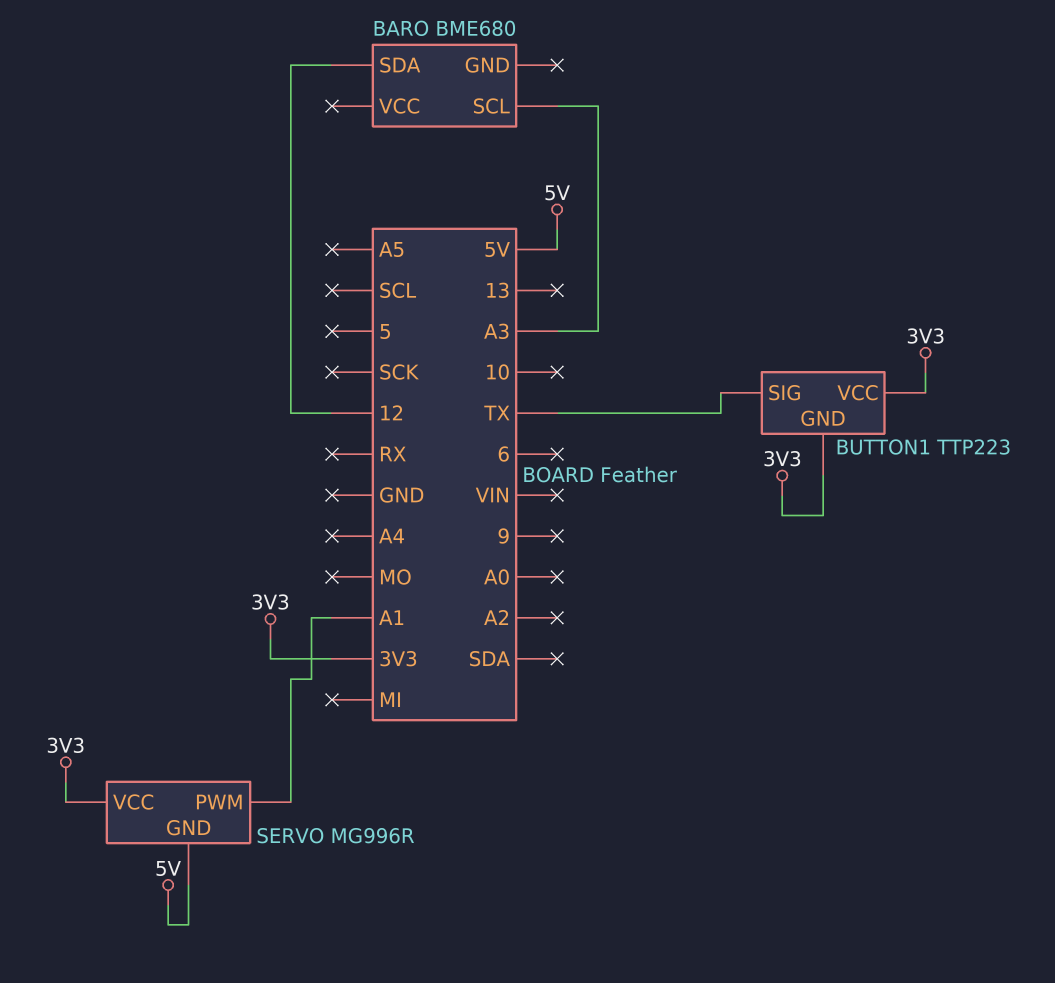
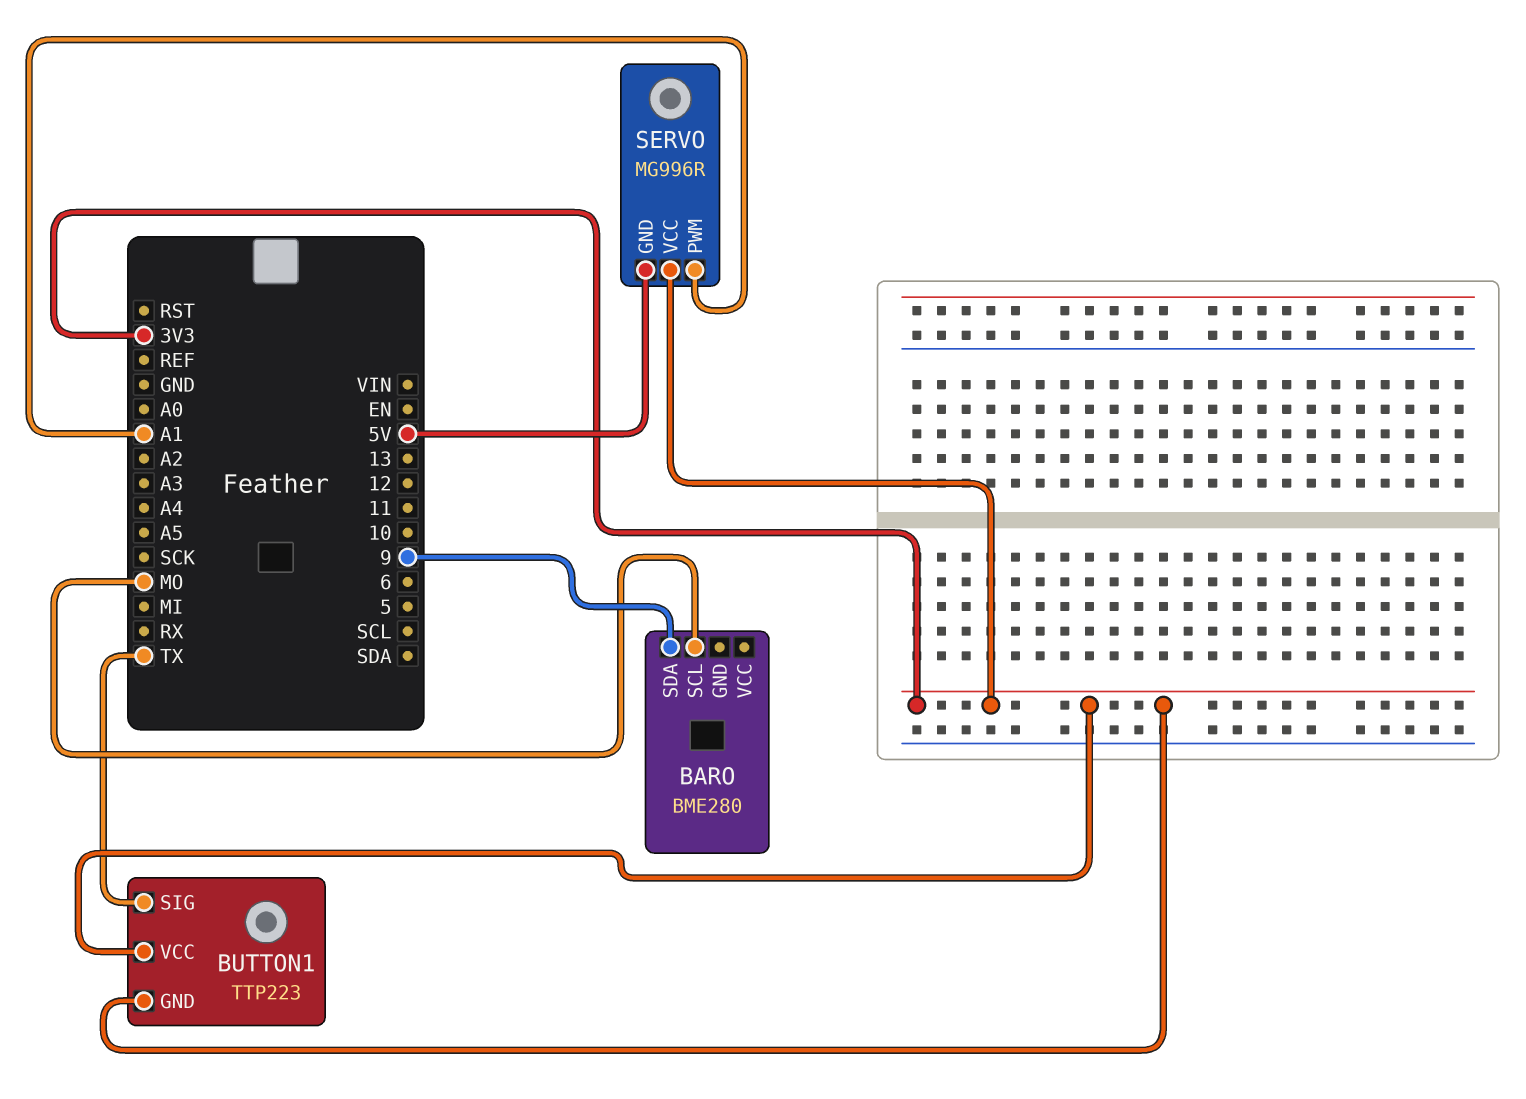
BARO: BME680 -> BME280
BARO pin SCL: A3 -> MO
BARO pin SDA: 12 -> 9

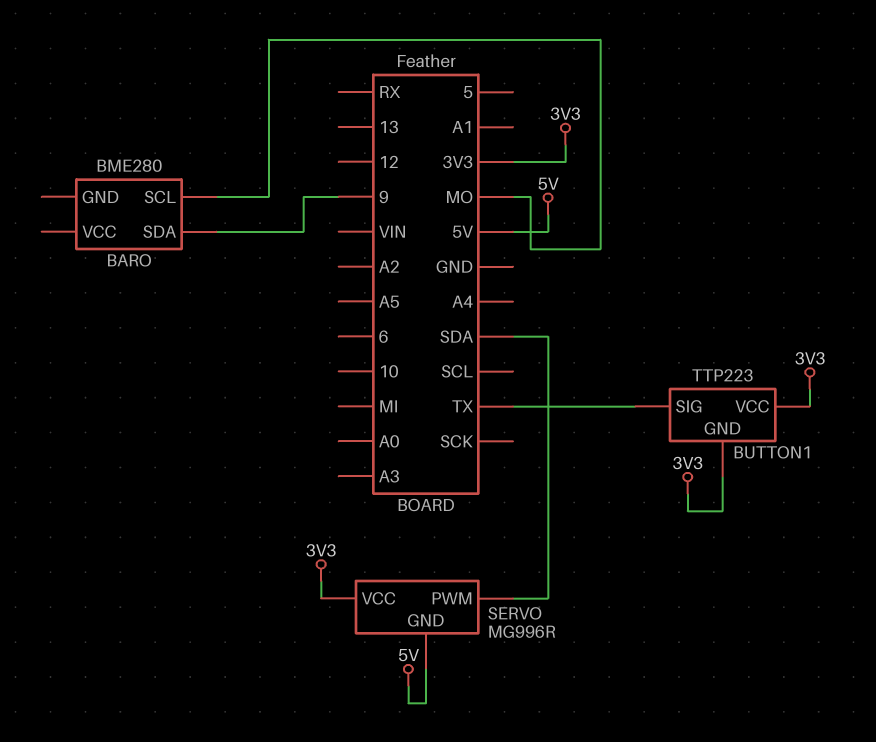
SERVO pin PWM: A1 -> SDA

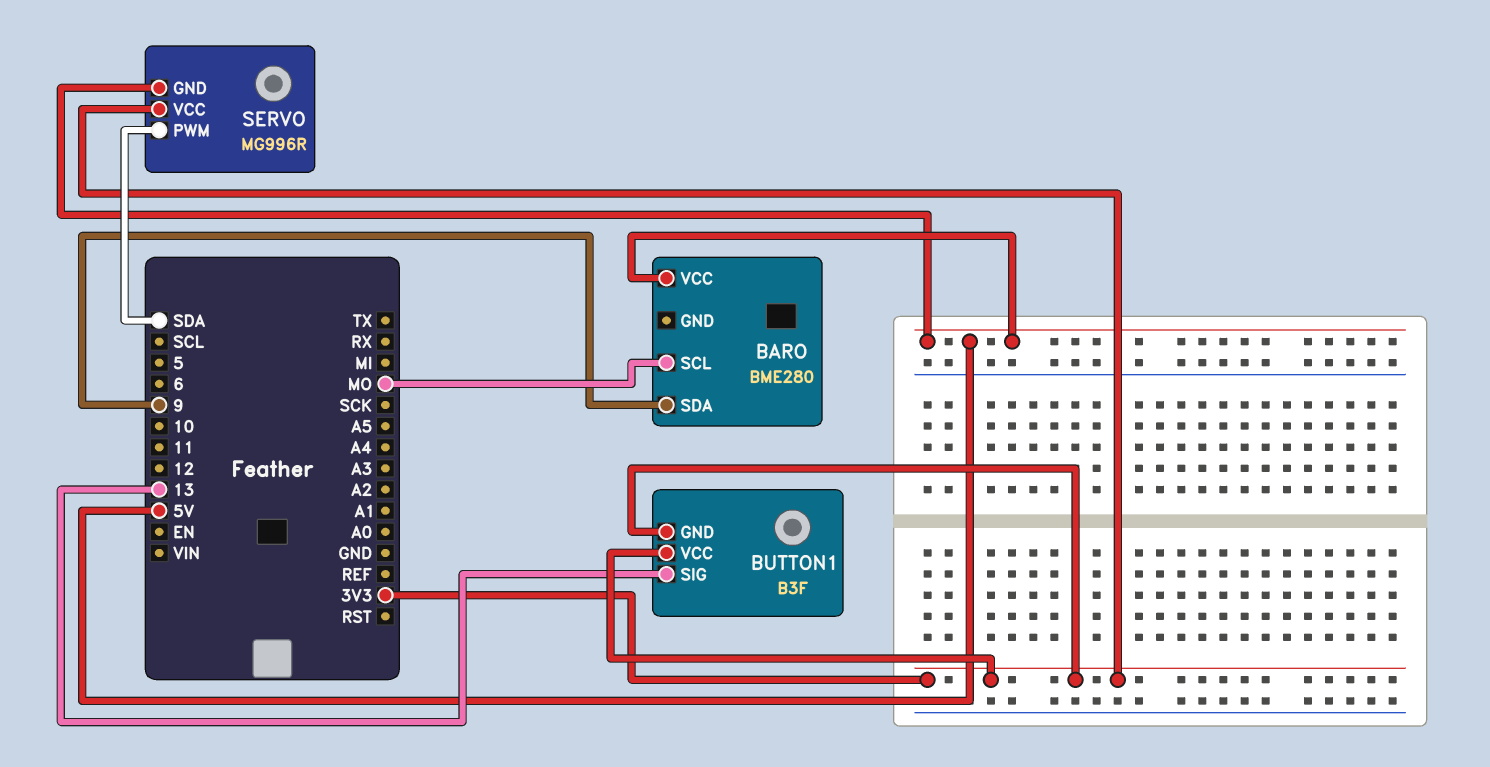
BARO pin VCC: none -> 5V
BUTTON1: TTP223 -> B3F
BUTTON1 pin SIG: TX -> 13

